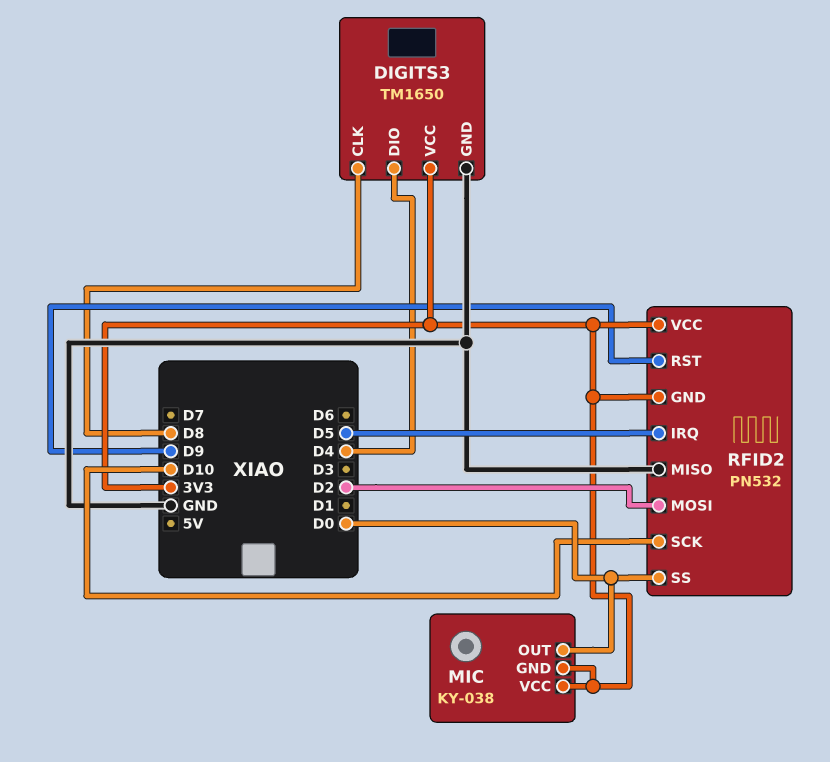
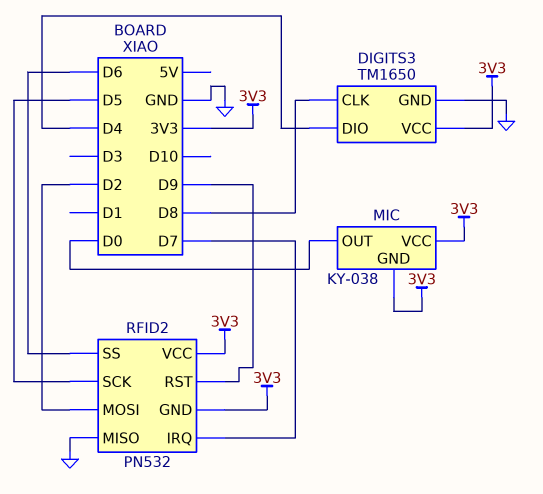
RFID2 pin IRQ: D5 -> D7
RFID2 pin SCK: D10 -> D5
RFID2 pin SS: D0 -> D6

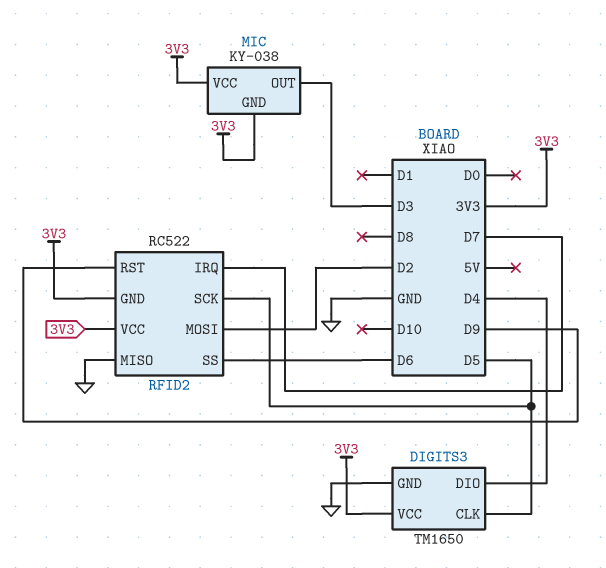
DIGITS3 pin CLK: D8 -> D5
MIC pin OUT: D0 -> D3
RFID2: PN532 -> RC522

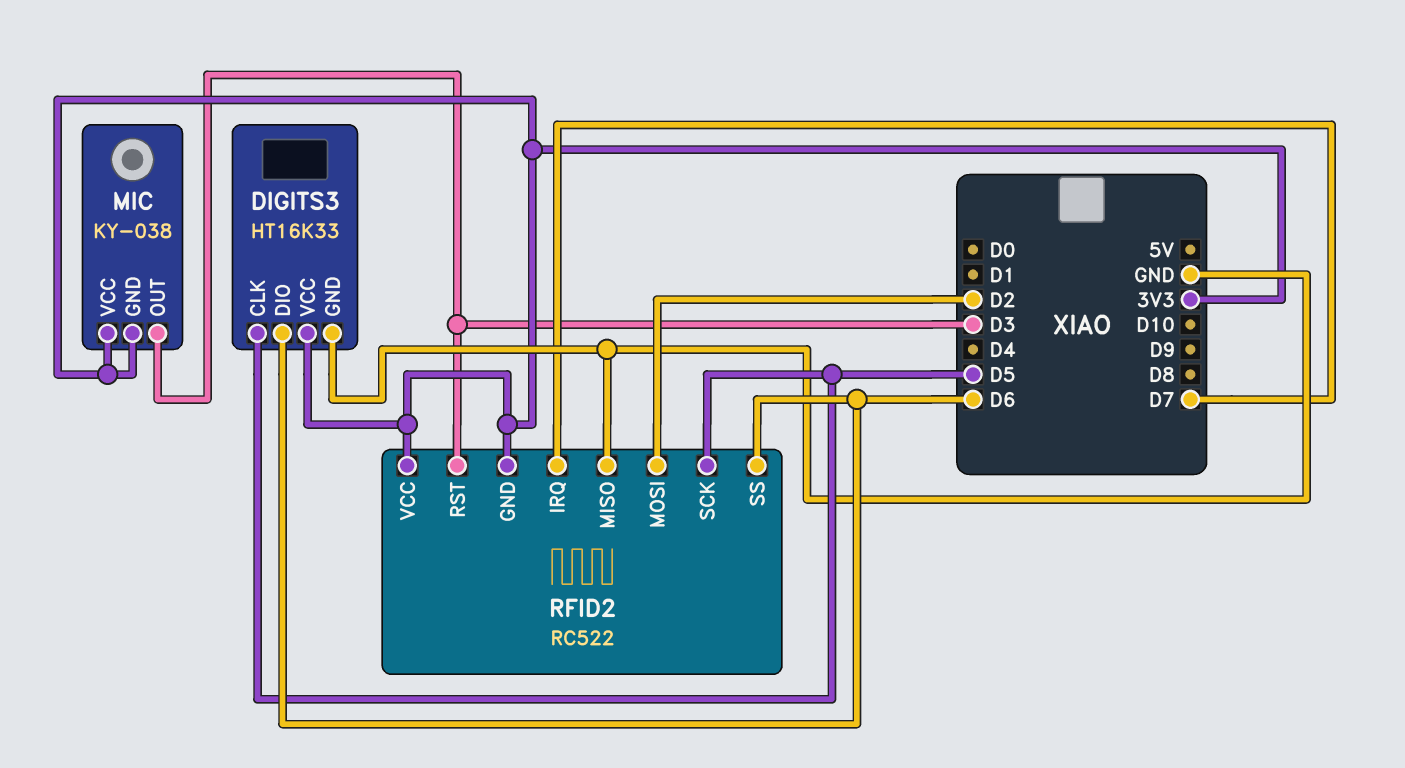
DIGITS3: TM1650 -> HT16K33
DIGITS3 pin DIO: D4 -> D6
RFID2 pin RST: D9 -> D3

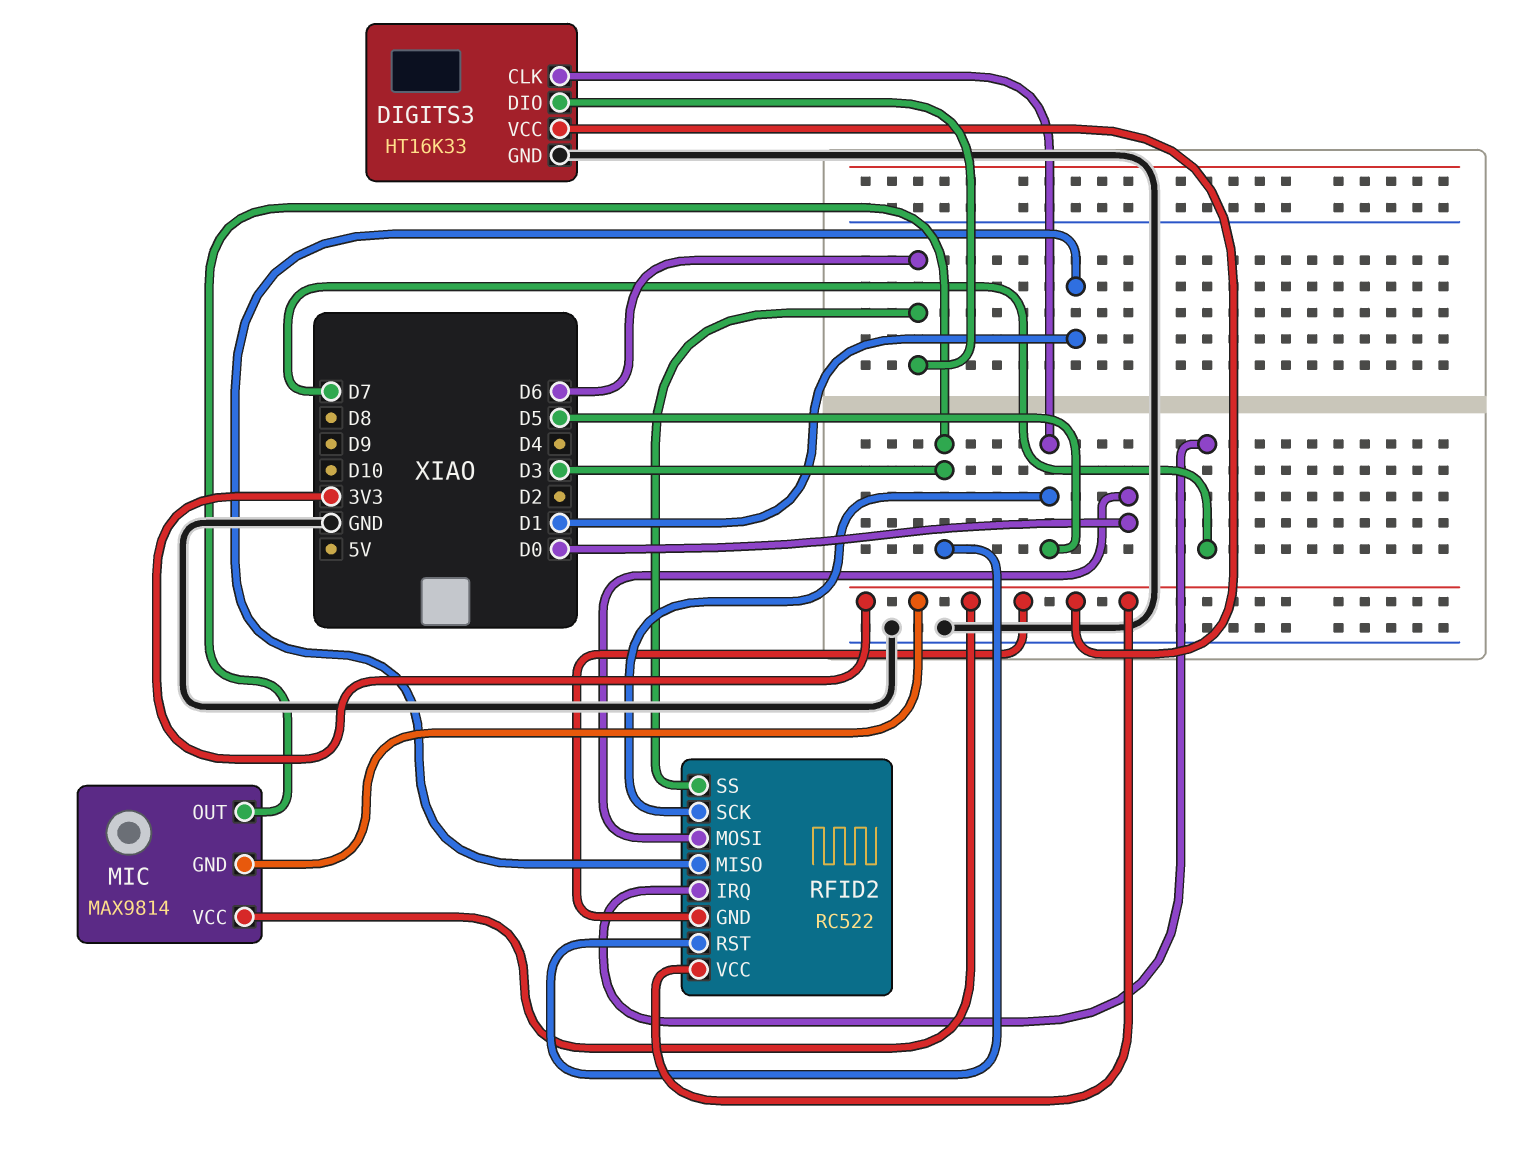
MIC: KY-038 -> MAX9814
RFID2 pin MISO: GND -> D1
RFID2 pin MOSI: D2 -> D0

